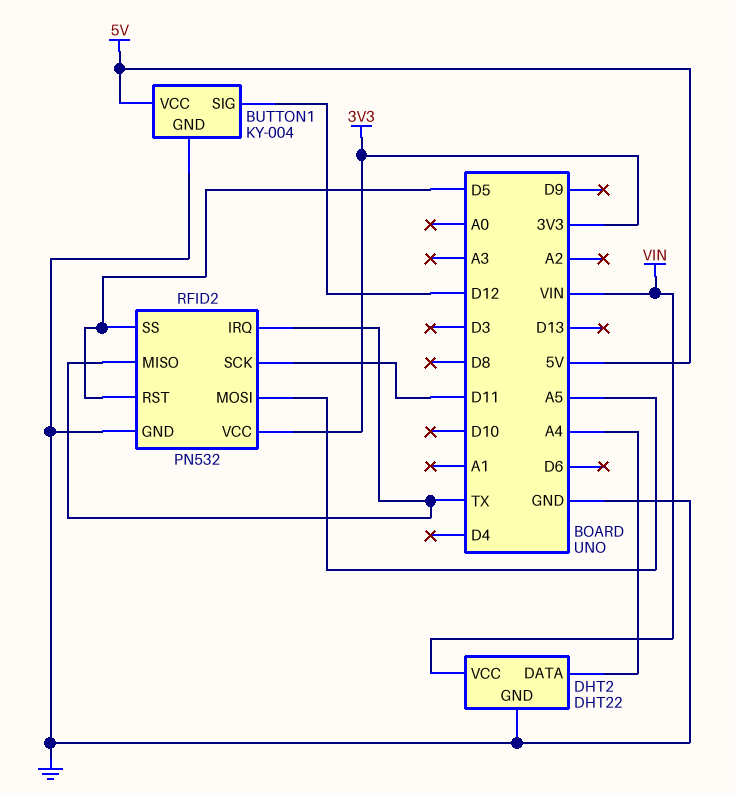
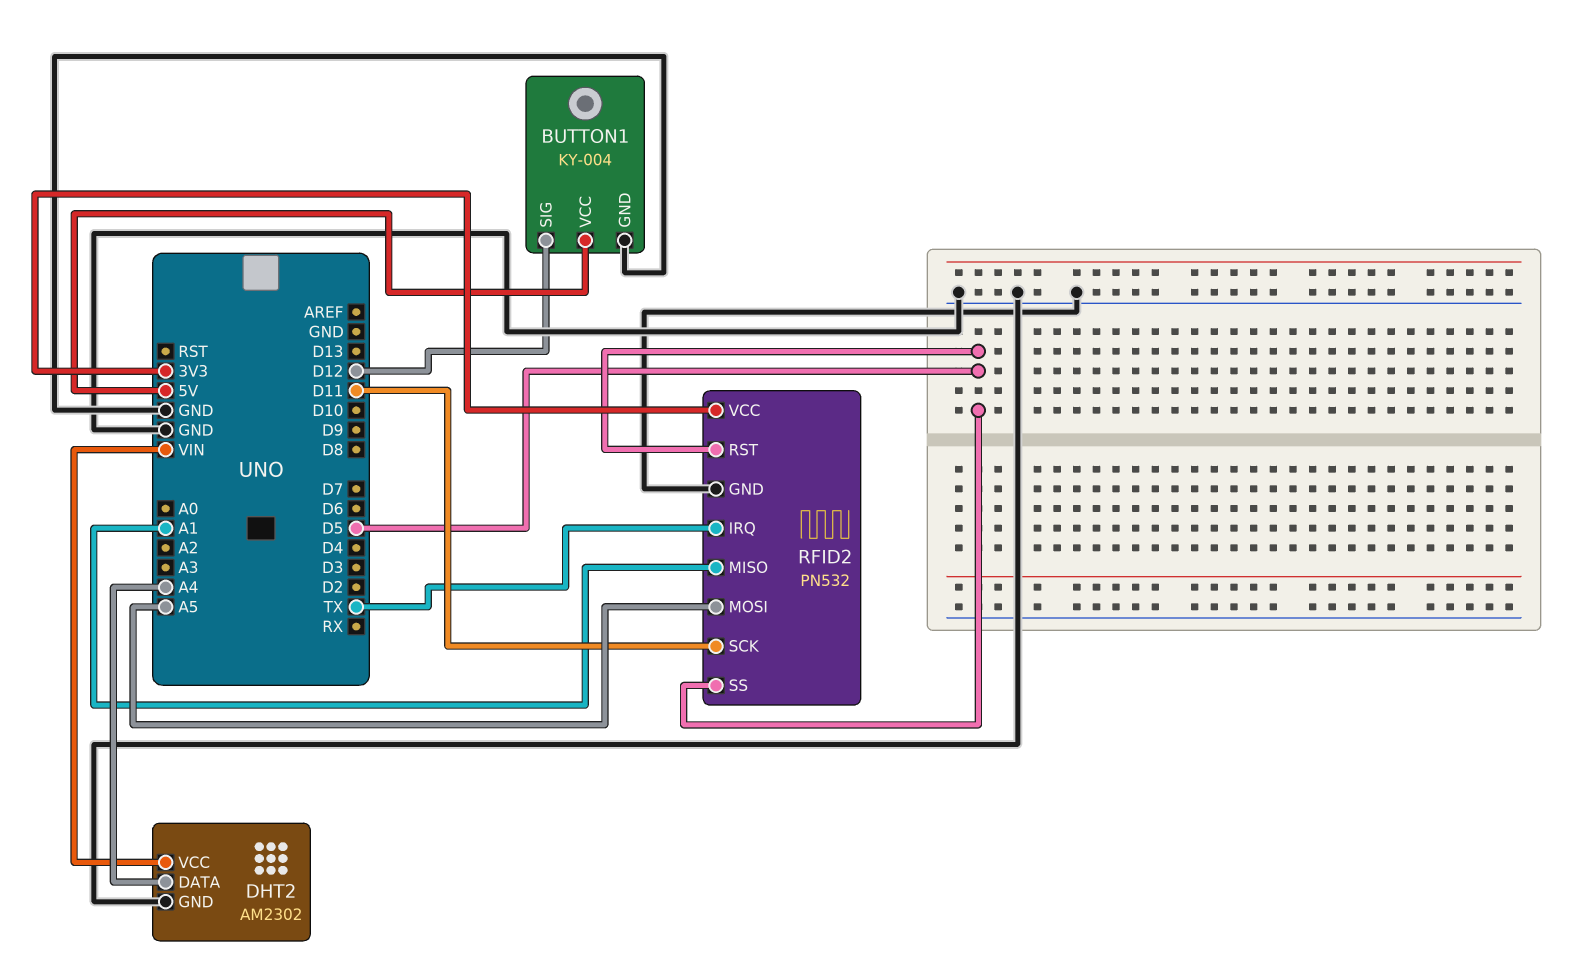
DHT2: DHT22 -> AM2302
RFID2 pin MISO: TX -> A1

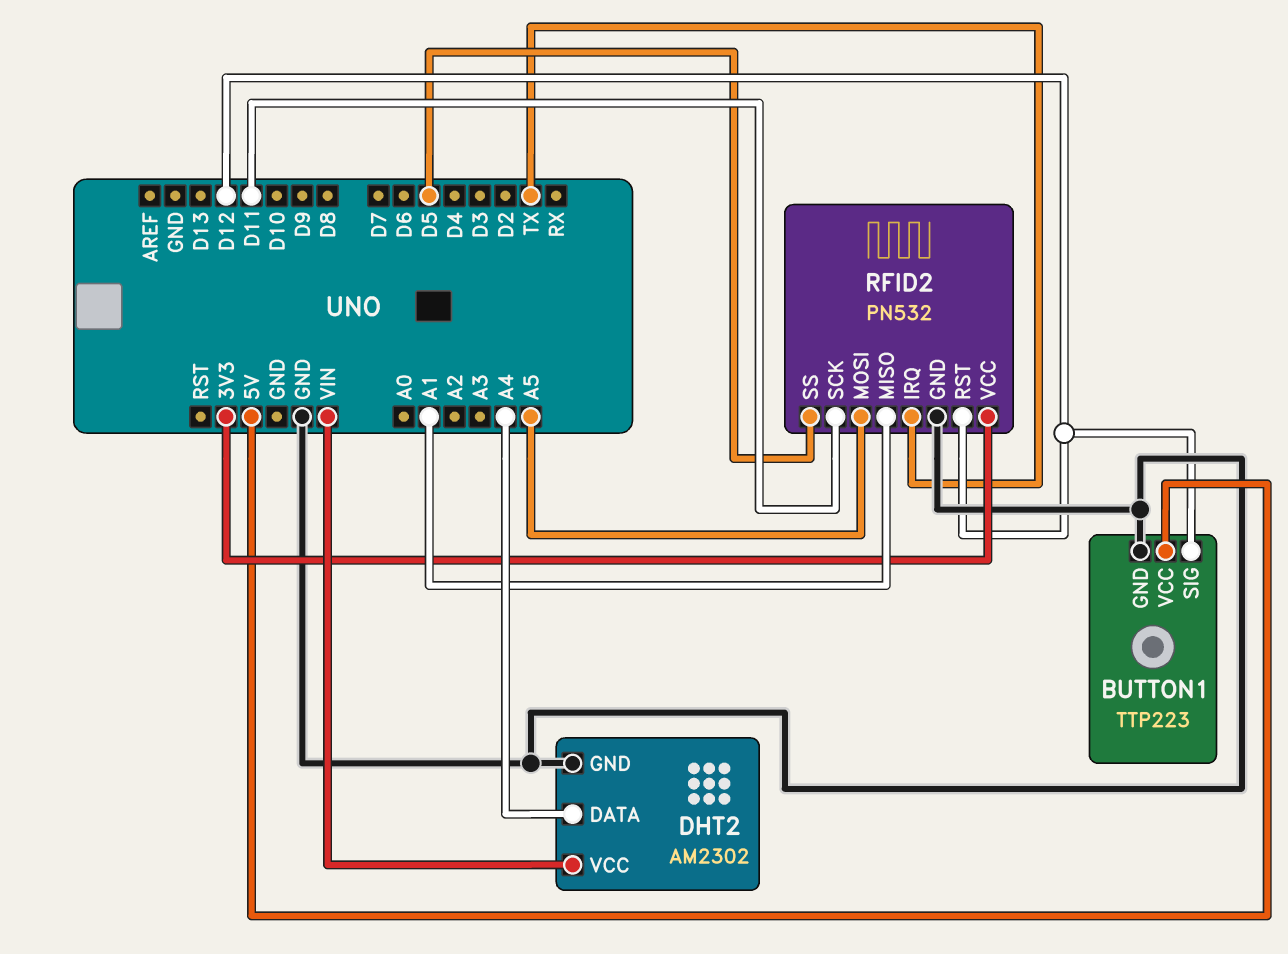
BUTTON1: KY-004 -> TTP223
RFID2 pin RST: D5 -> D12

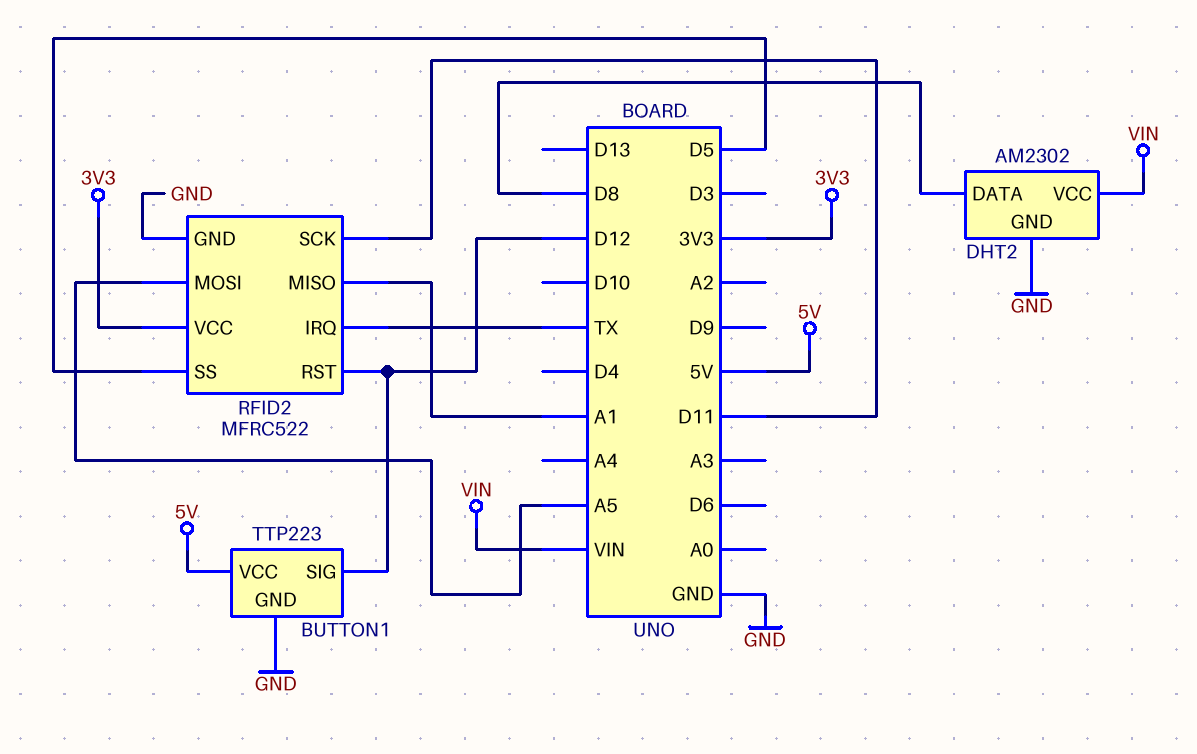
DHT2 pin DATA: A4 -> D8
RFID2: PN532 -> MFRC522

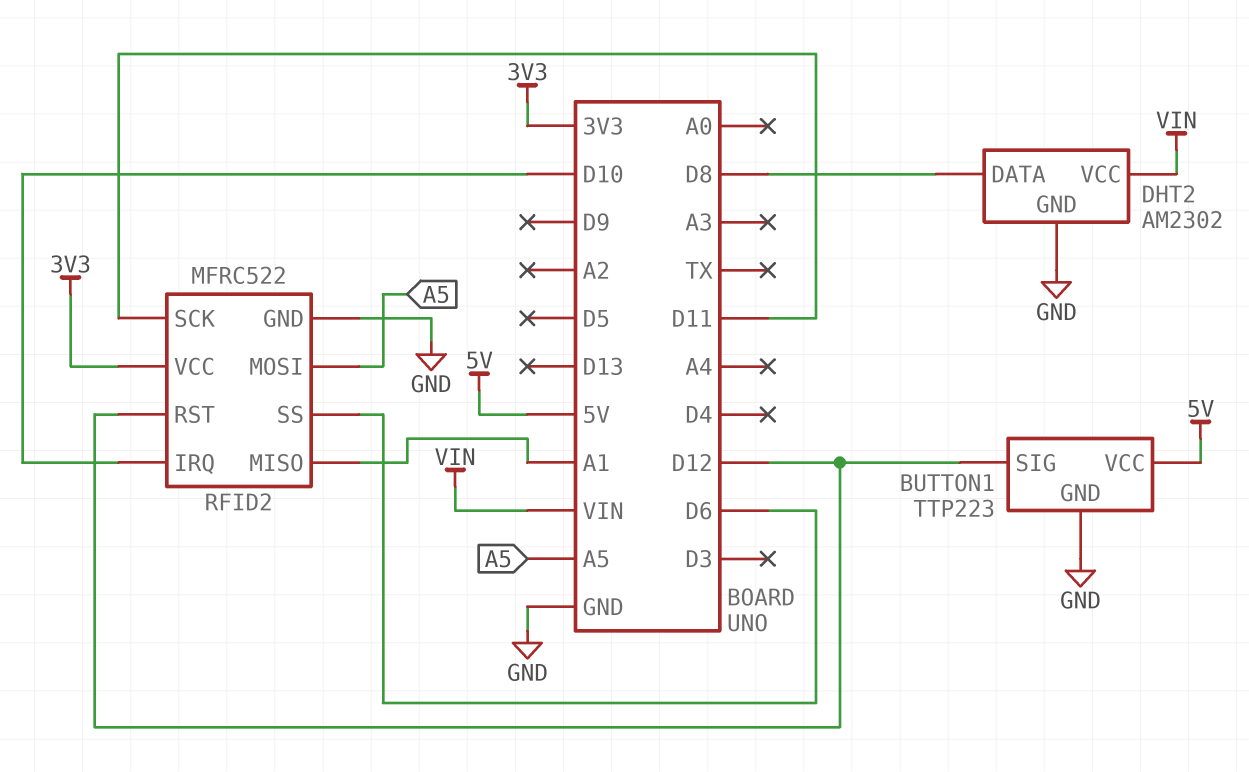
RFID2 pin IRQ: TX -> D10
RFID2 pin SS: D5 -> D6

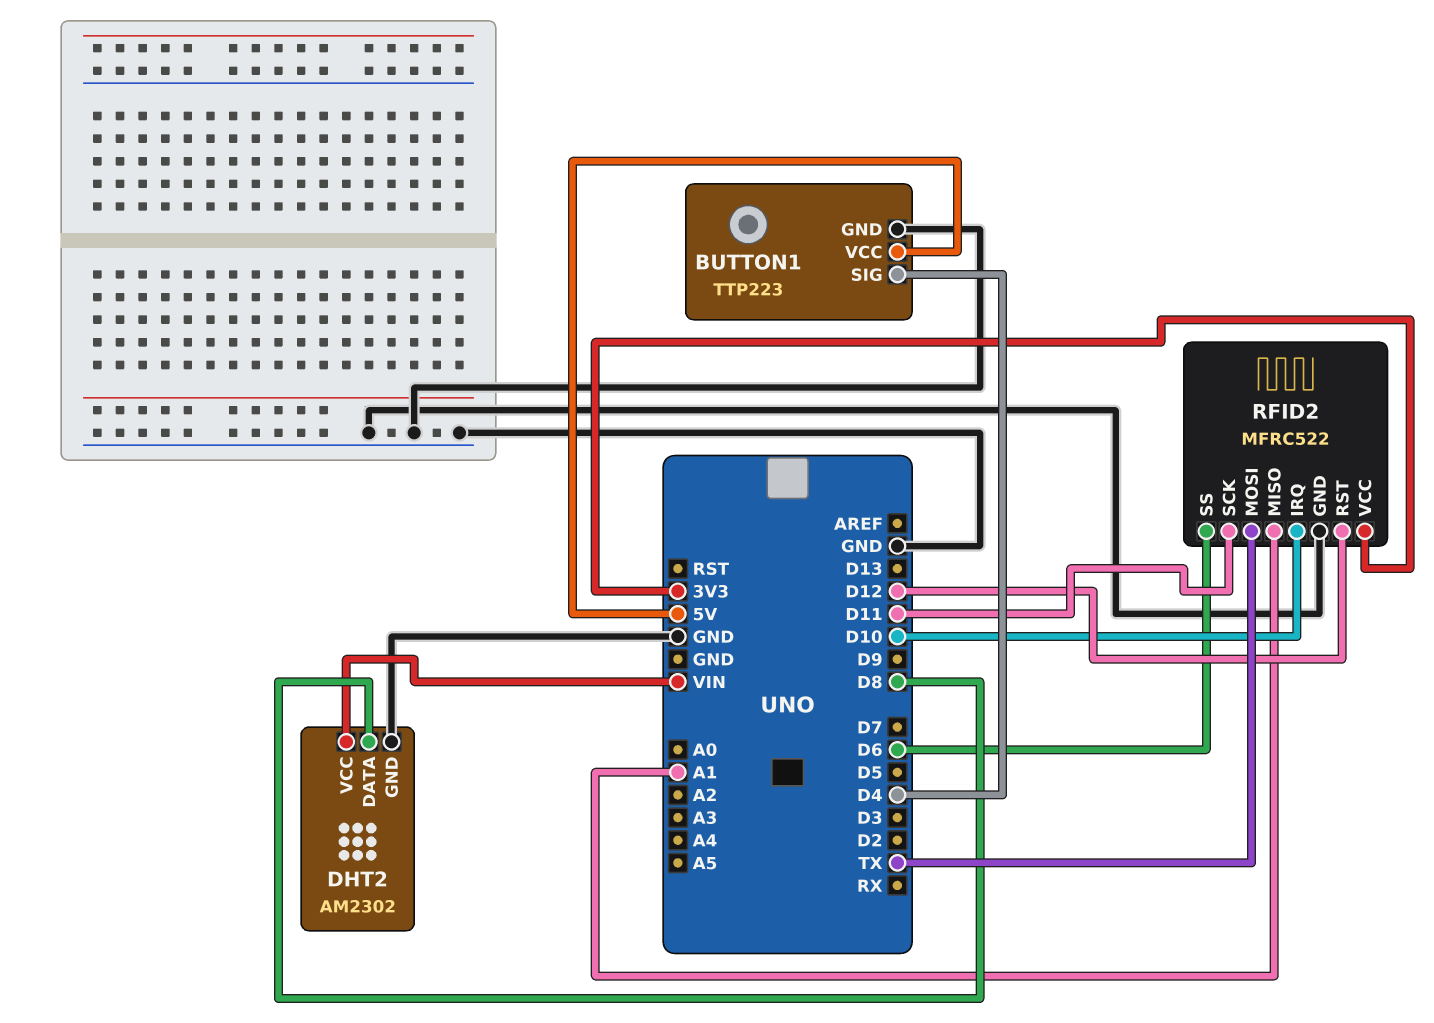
BUTTON1 pin SIG: D12 -> D4
RFID2 pin MOSI: A5 -> TX

